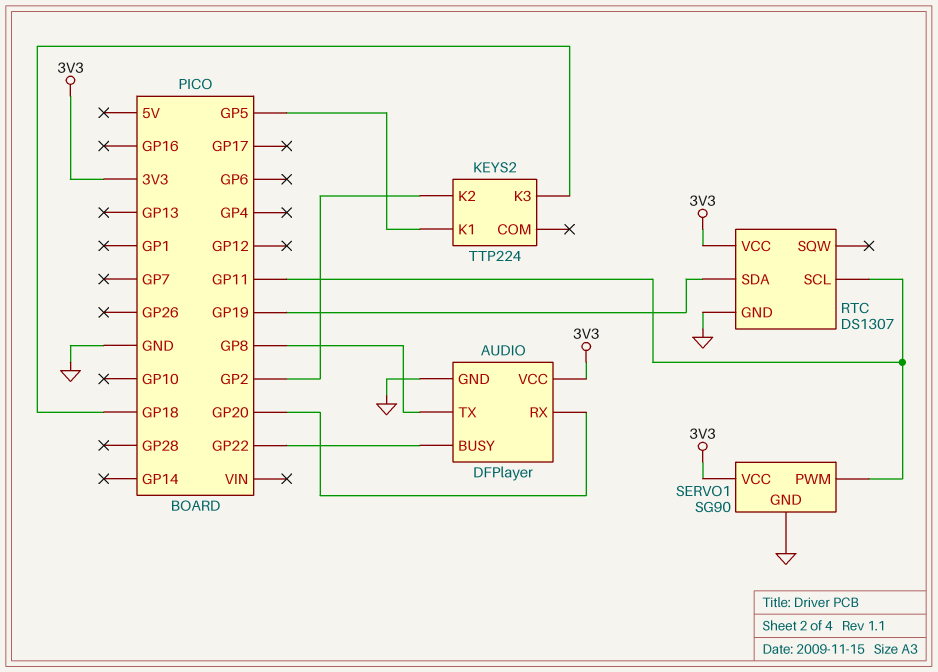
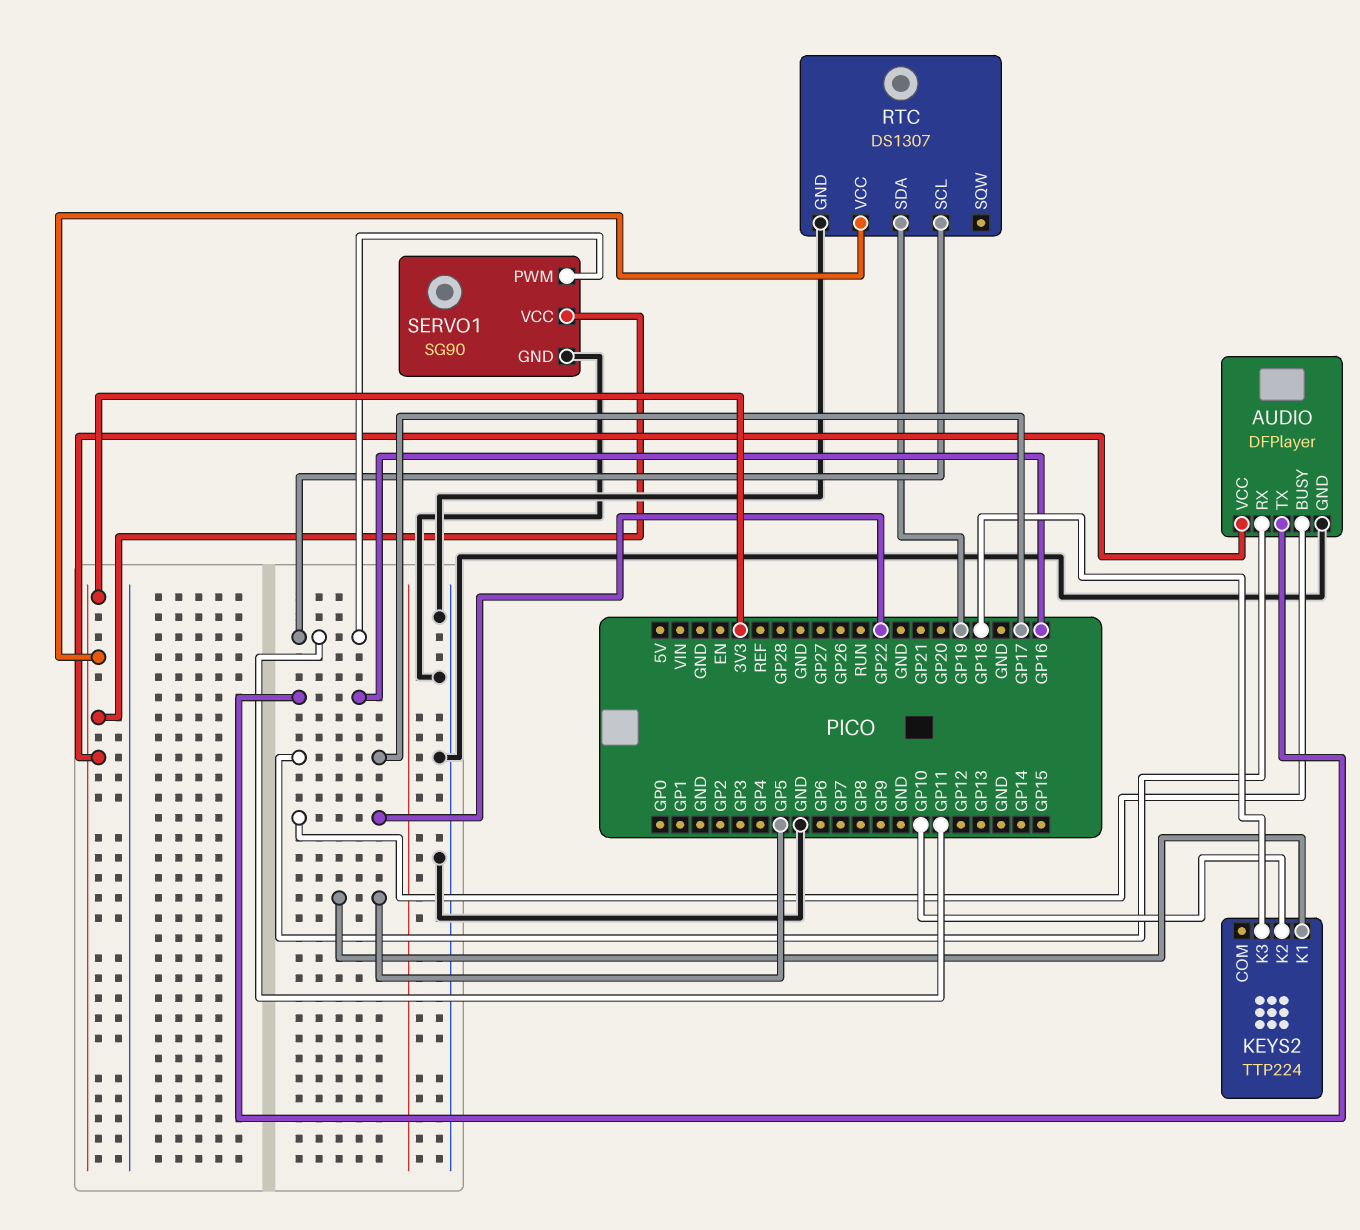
AUDIO pin RX: GP20 -> GP17
AUDIO pin TX: GP8 -> GP16
KEYS2 pin K2: GP2 -> GP10

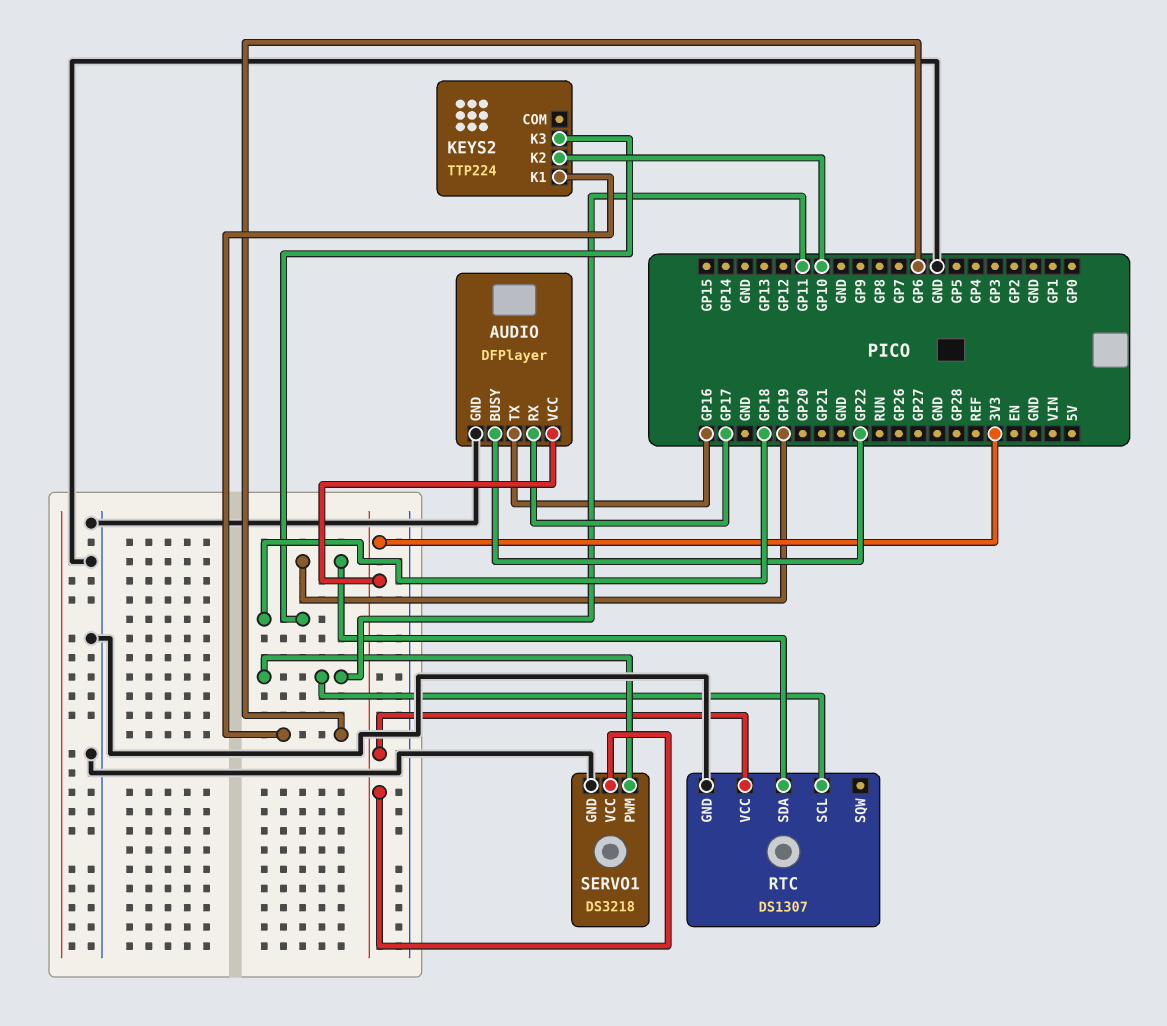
KEYS2 pin K1: GP5 -> GP6
SERVO1: SG90 -> DS3218

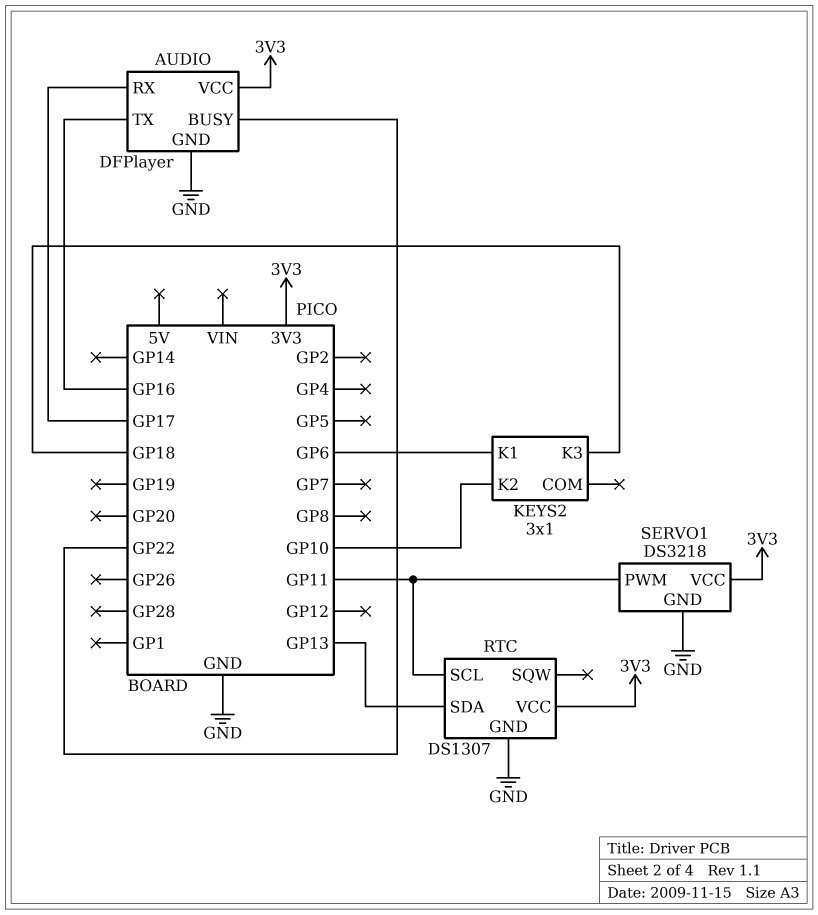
KEYS2: TTP224 -> 3x1
RTC pin SDA: GP19 -> GP13

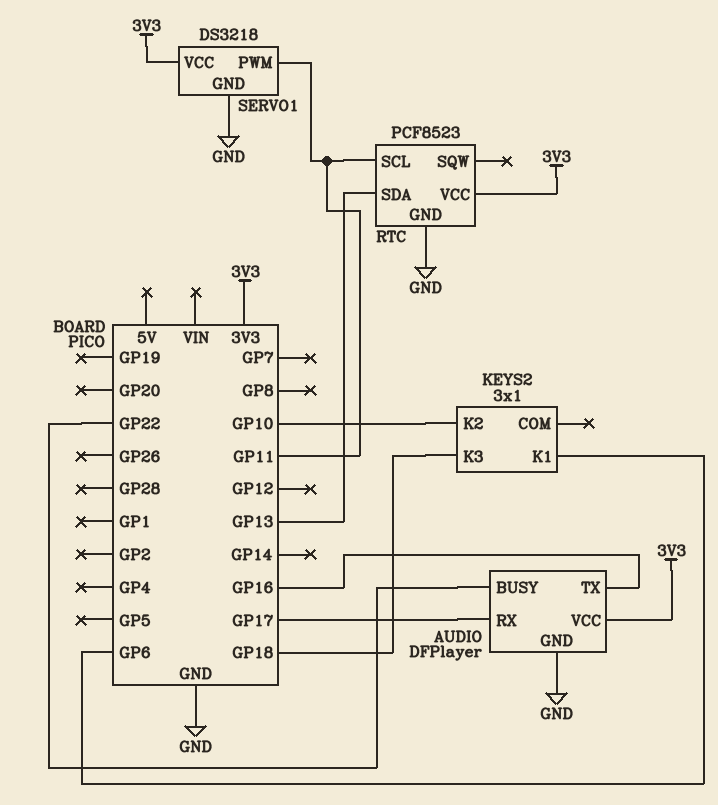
RTC: DS1307 -> PCF8523

